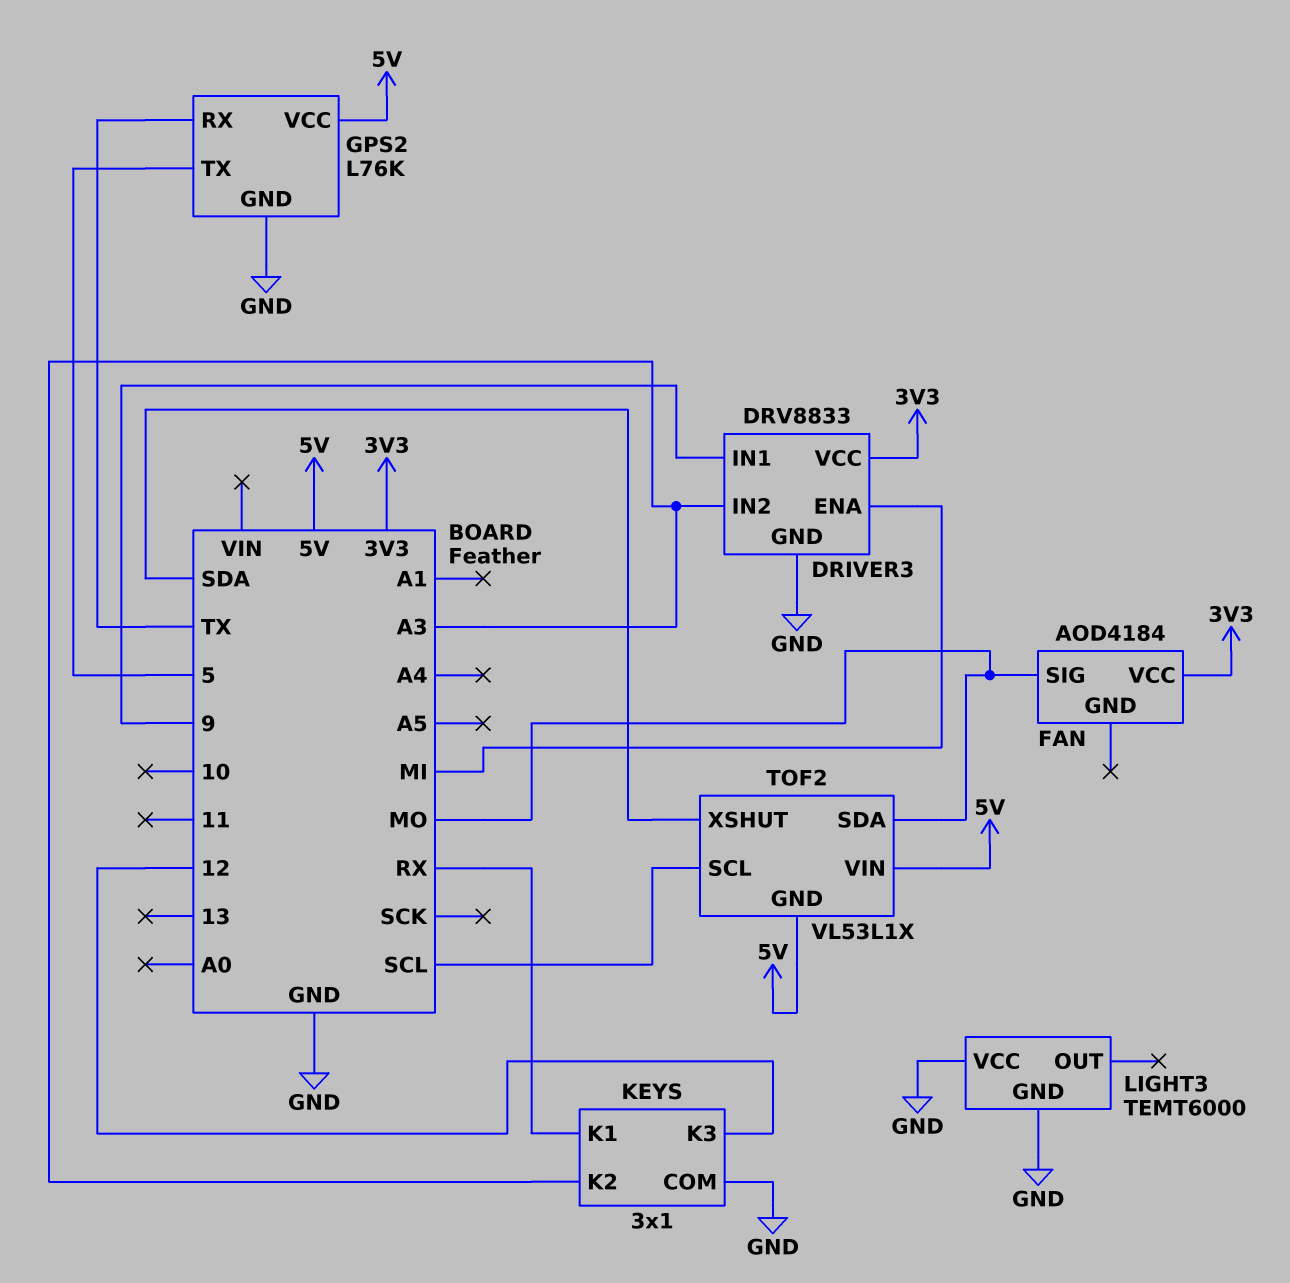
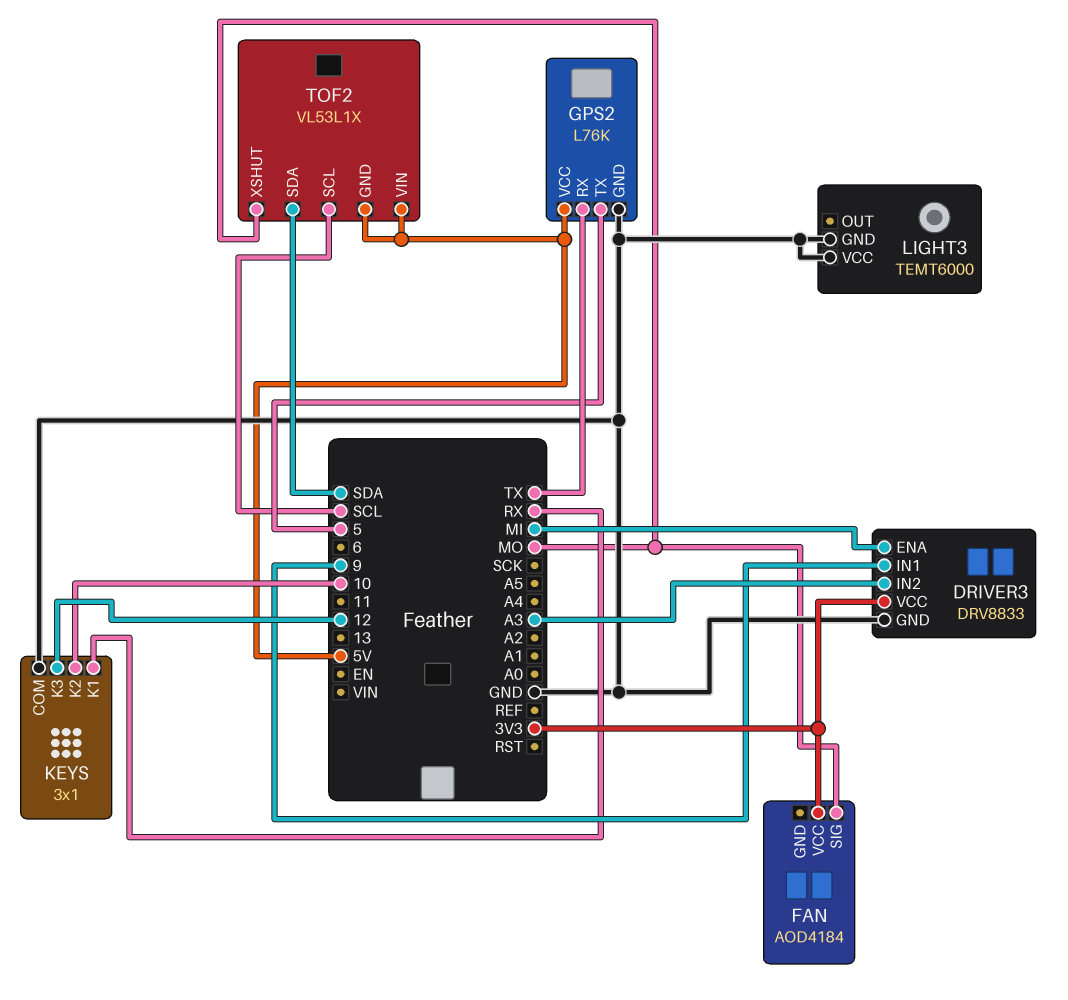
KEYS pin K2: A3 -> 10
TOF2 pin SDA: MO -> SDA
TOF2 pin XSHUT: SDA -> MO

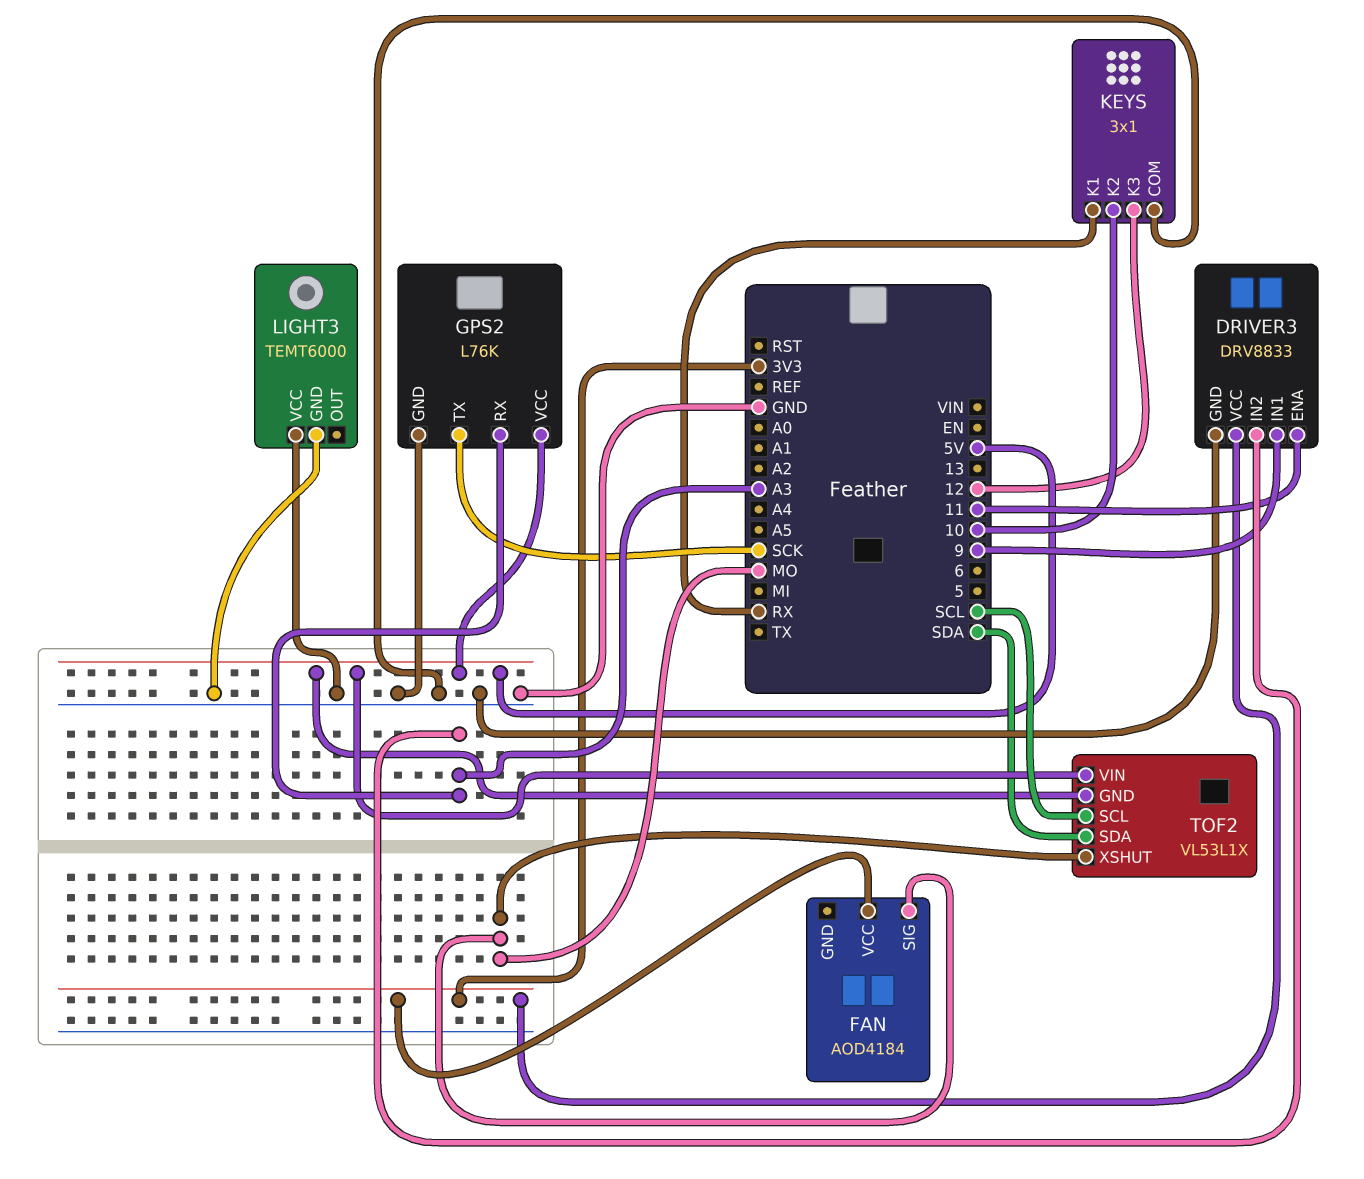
DRIVER3 pin ENA: MI -> 11
GPS2 pin RX: TX -> A3
GPS2 pin TX: 5 -> SCK

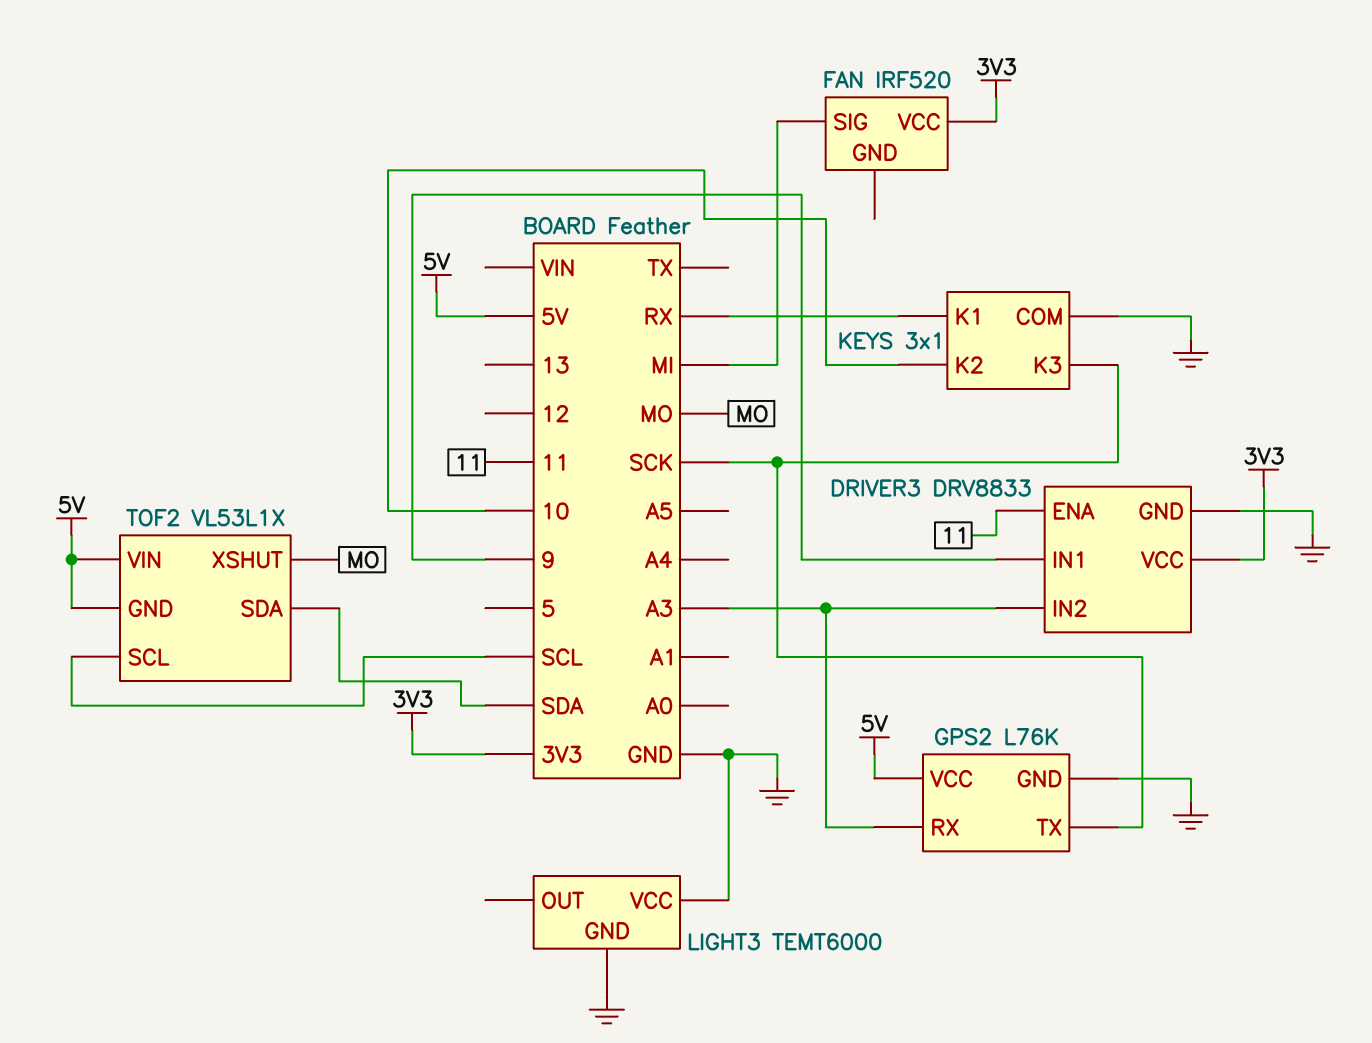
FAN: AOD4184 -> IRF520
FAN pin SIG: MO -> MI
KEYS pin K3: 12 -> SCK

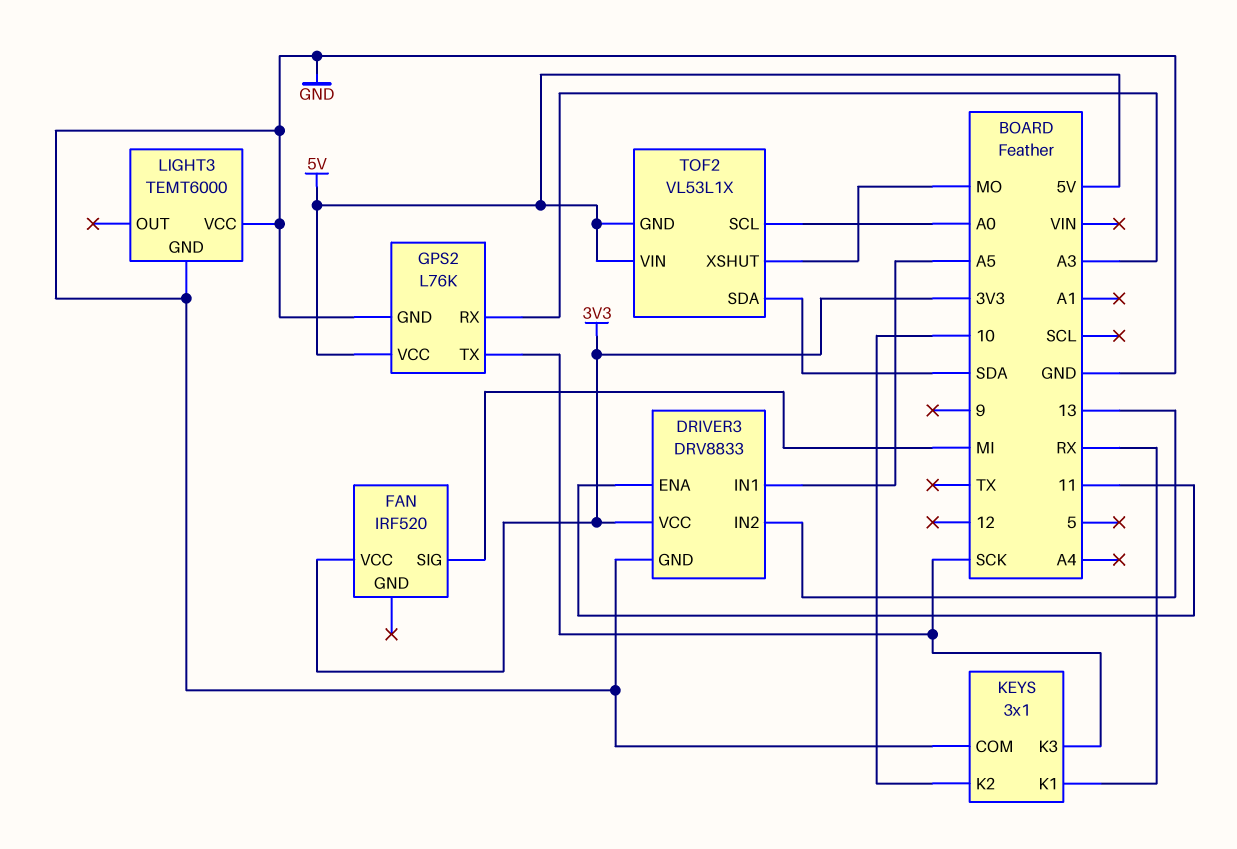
DRIVER3 pin IN1: 9 -> A5
DRIVER3 pin IN2: A3 -> 13
TOF2 pin SCL: SCL -> A0

